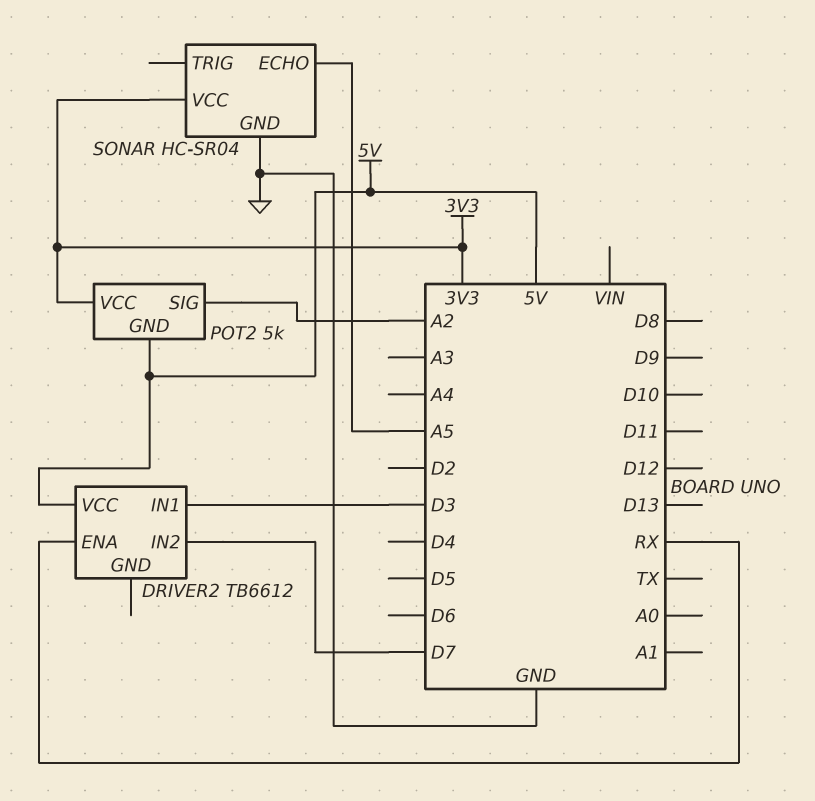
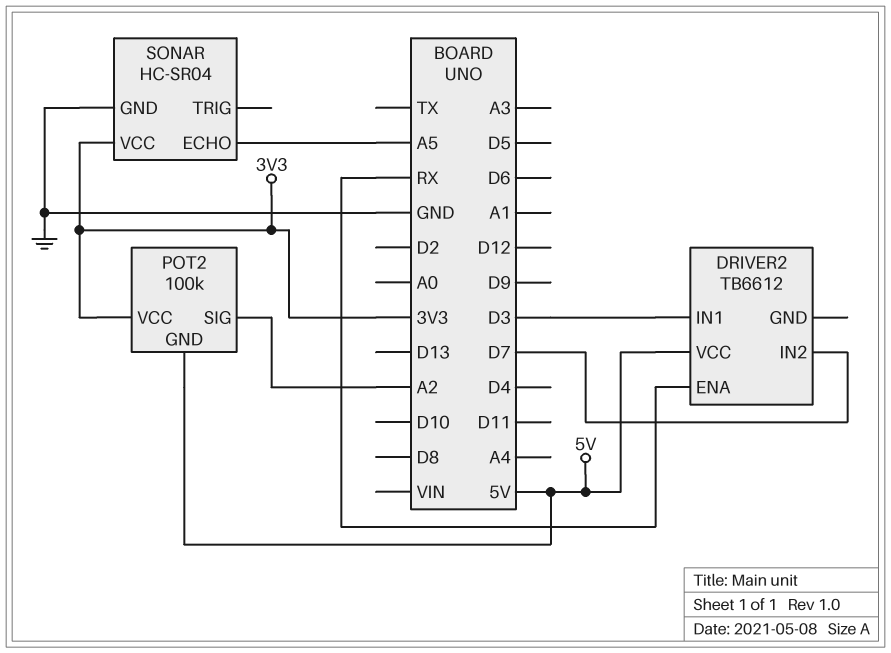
POT2: 5k -> 100k

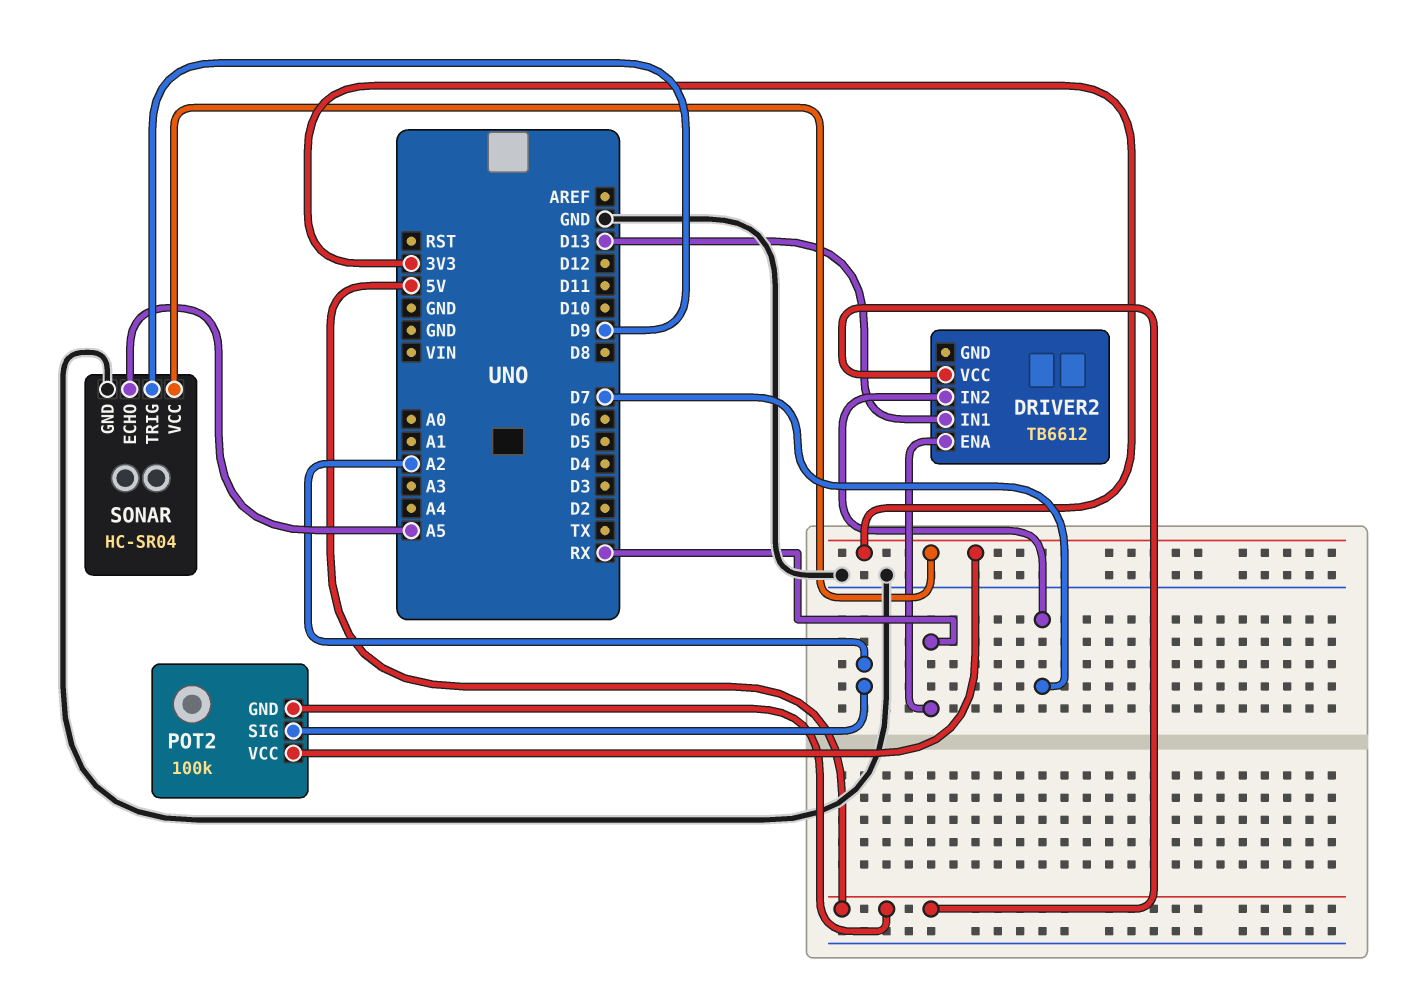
DRIVER2 pin IN1: D3 -> D13
SONAR pin TRIG: none -> D9

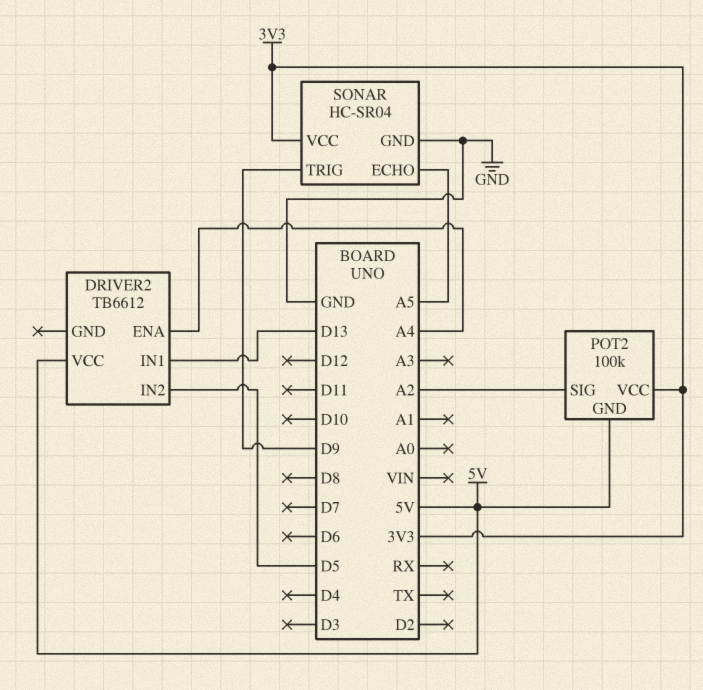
DRIVER2 pin ENA: RX -> A4
DRIVER2 pin IN2: D7 -> D5

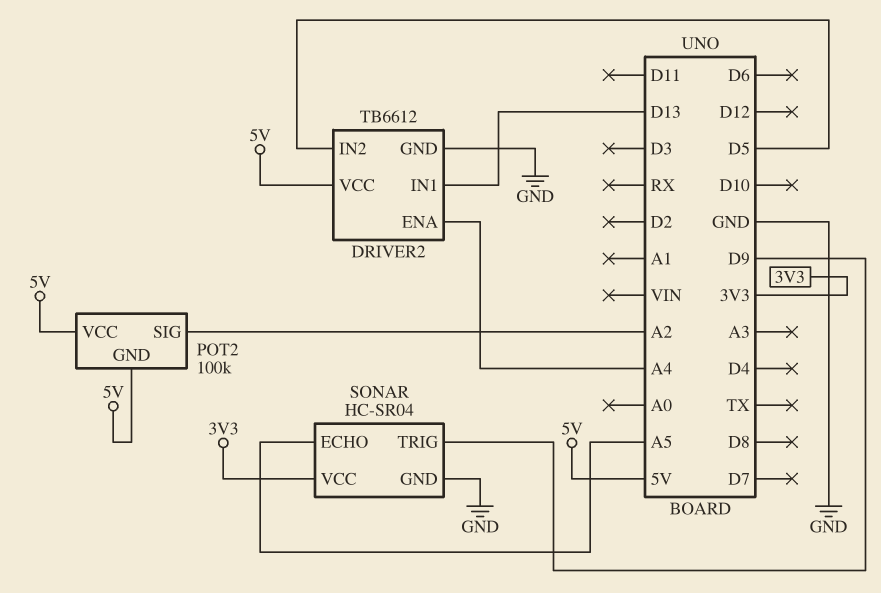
DRIVER2 pin GND: none -> GND
POT2 pin VCC: 3V3 -> 5V

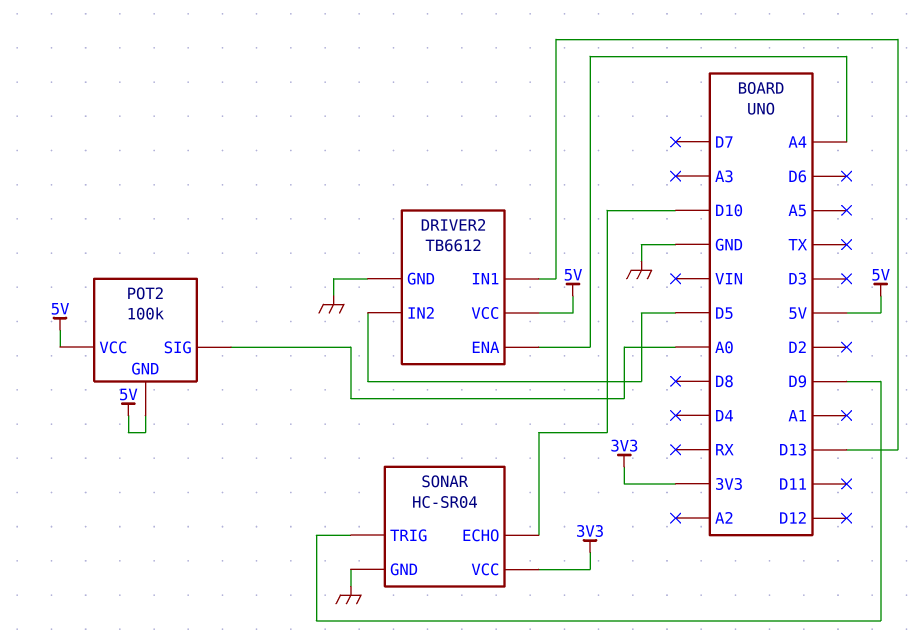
POT2 pin SIG: A2 -> A0
SONAR pin ECHO: A5 -> D10

